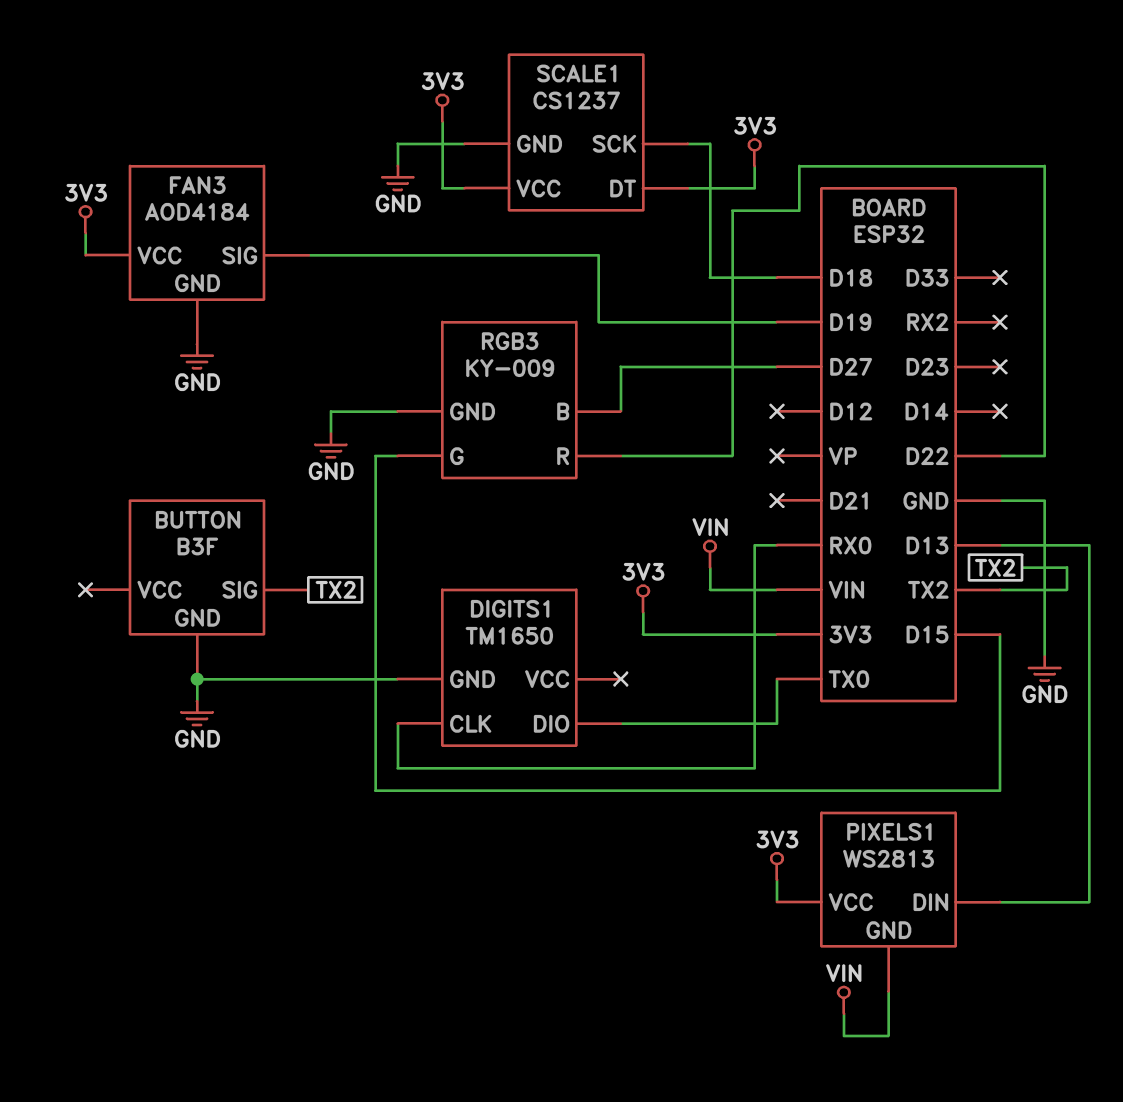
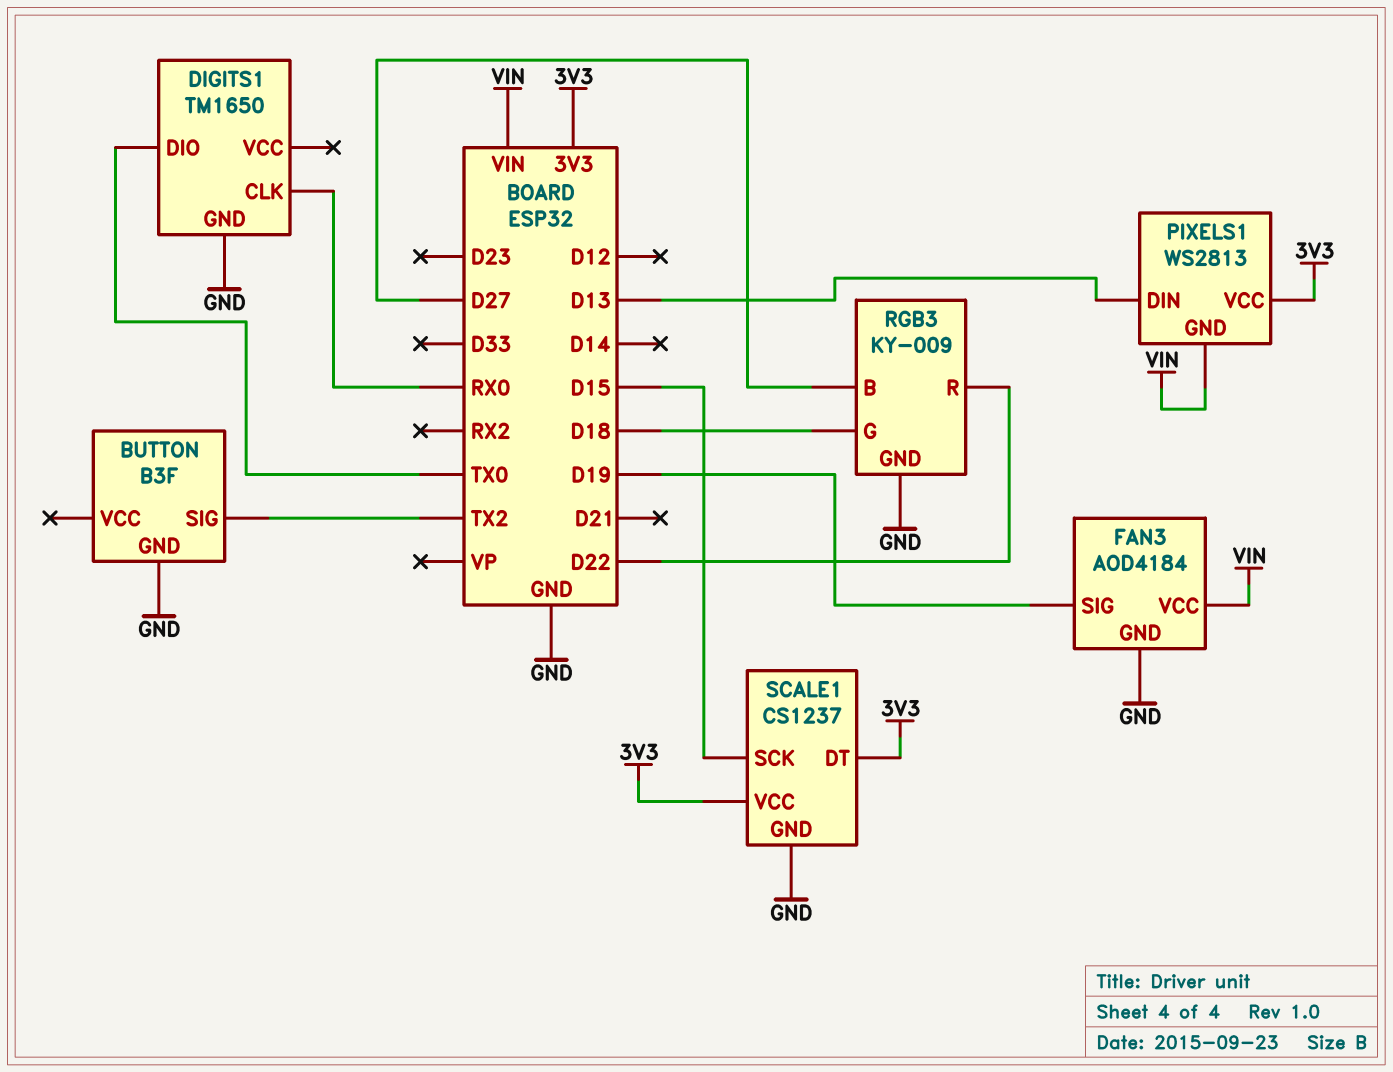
FAN3 pin VCC: 3V3 -> VIN
RGB3 pin G: D15 -> D18
SCALE1 pin SCK: D18 -> D15

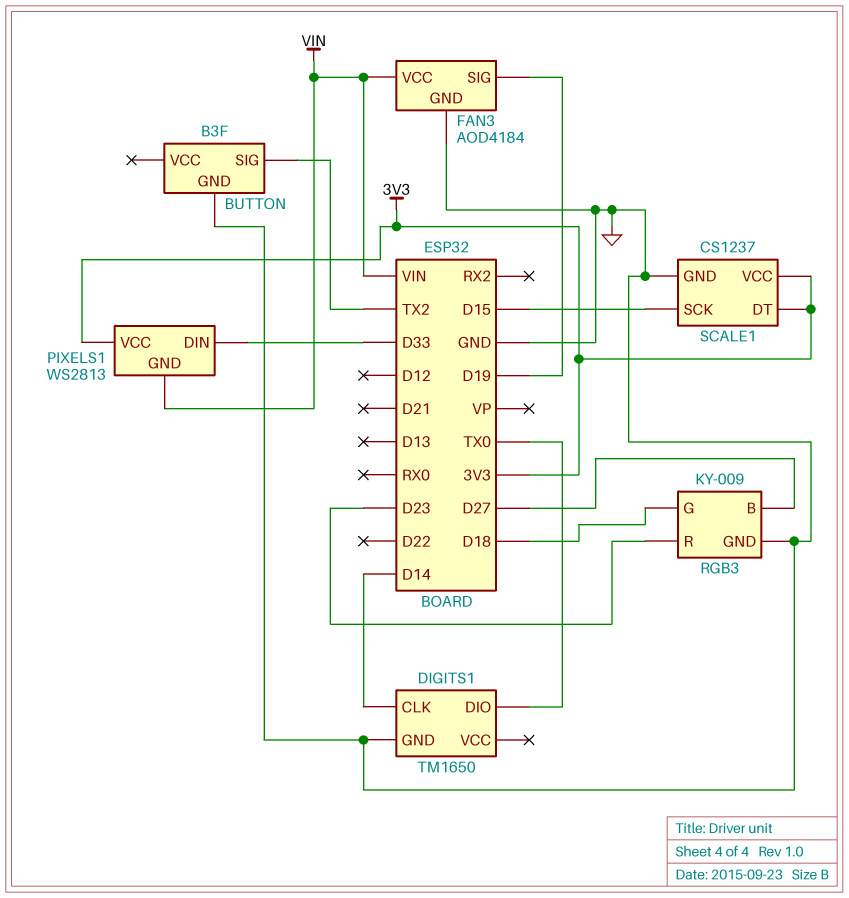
DIGITS1 pin CLK: RX0 -> D14
PIXELS1 pin DIN: D13 -> D33
RGB3 pin R: D22 -> D23

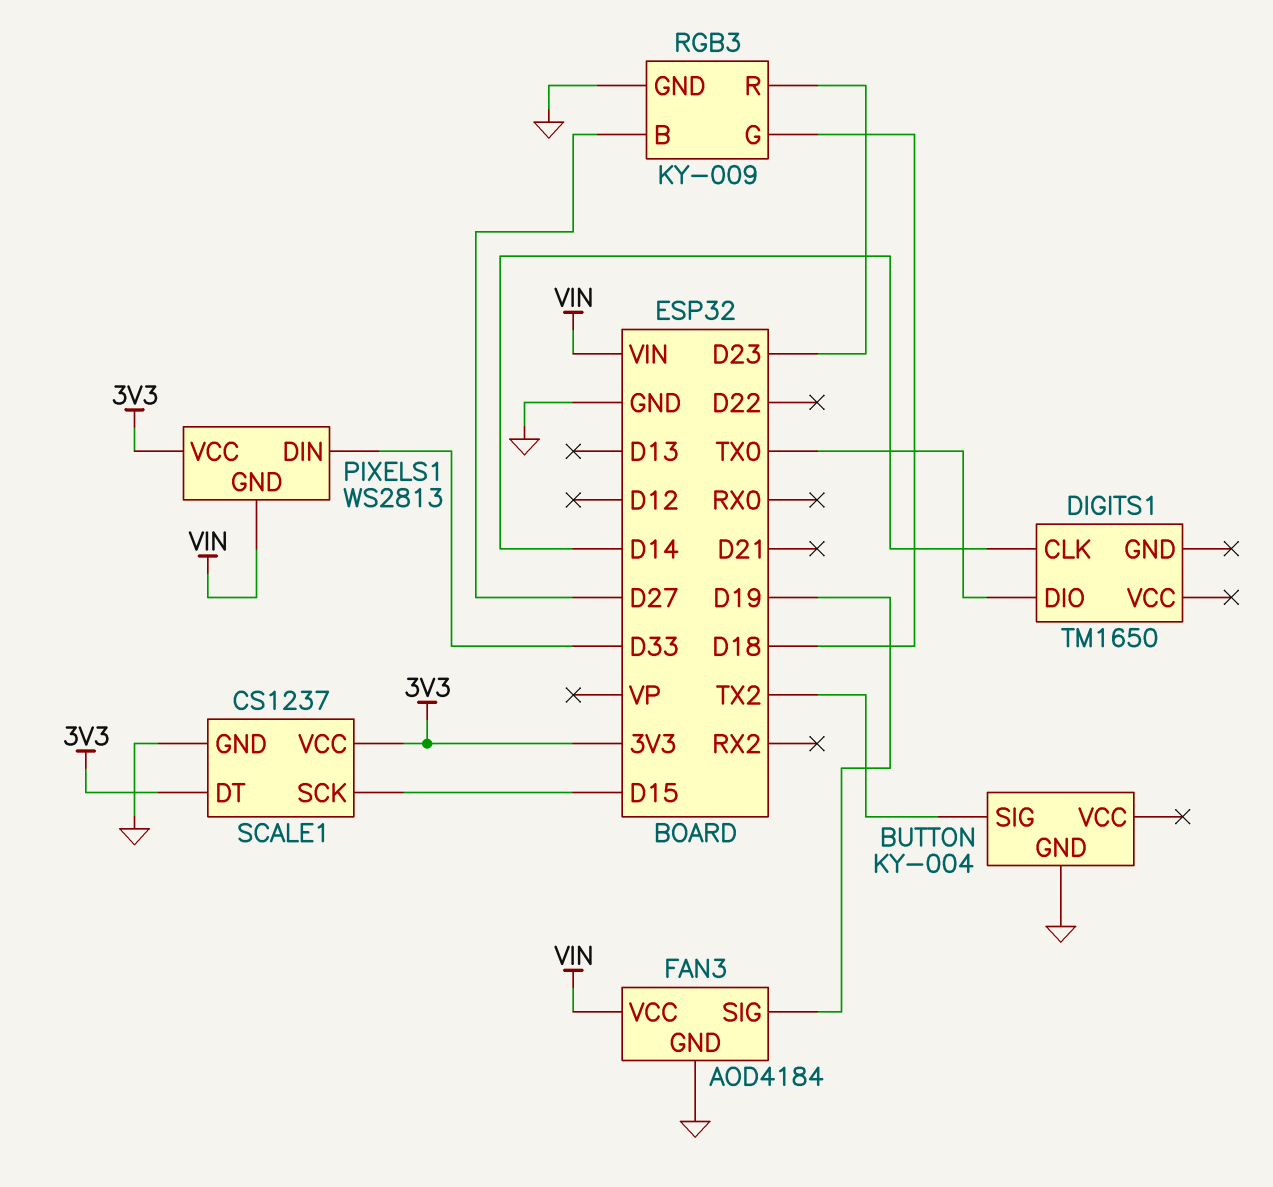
BUTTON: B3F -> KY-004
DIGITS1 pin GND: GND -> none

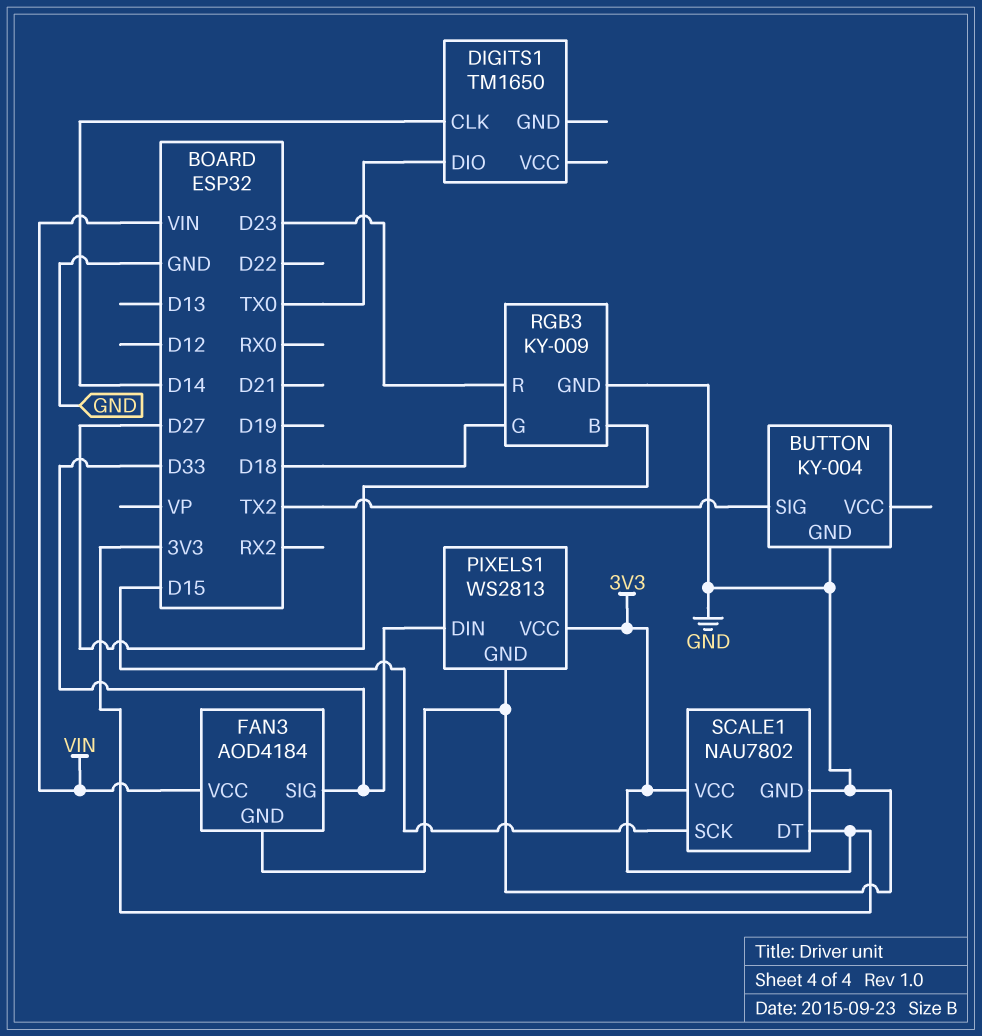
FAN3 pin SIG: D19 -> D33
PIXELS1 pin GND: VIN -> GND
SCALE1: CS1237 -> NAU7802

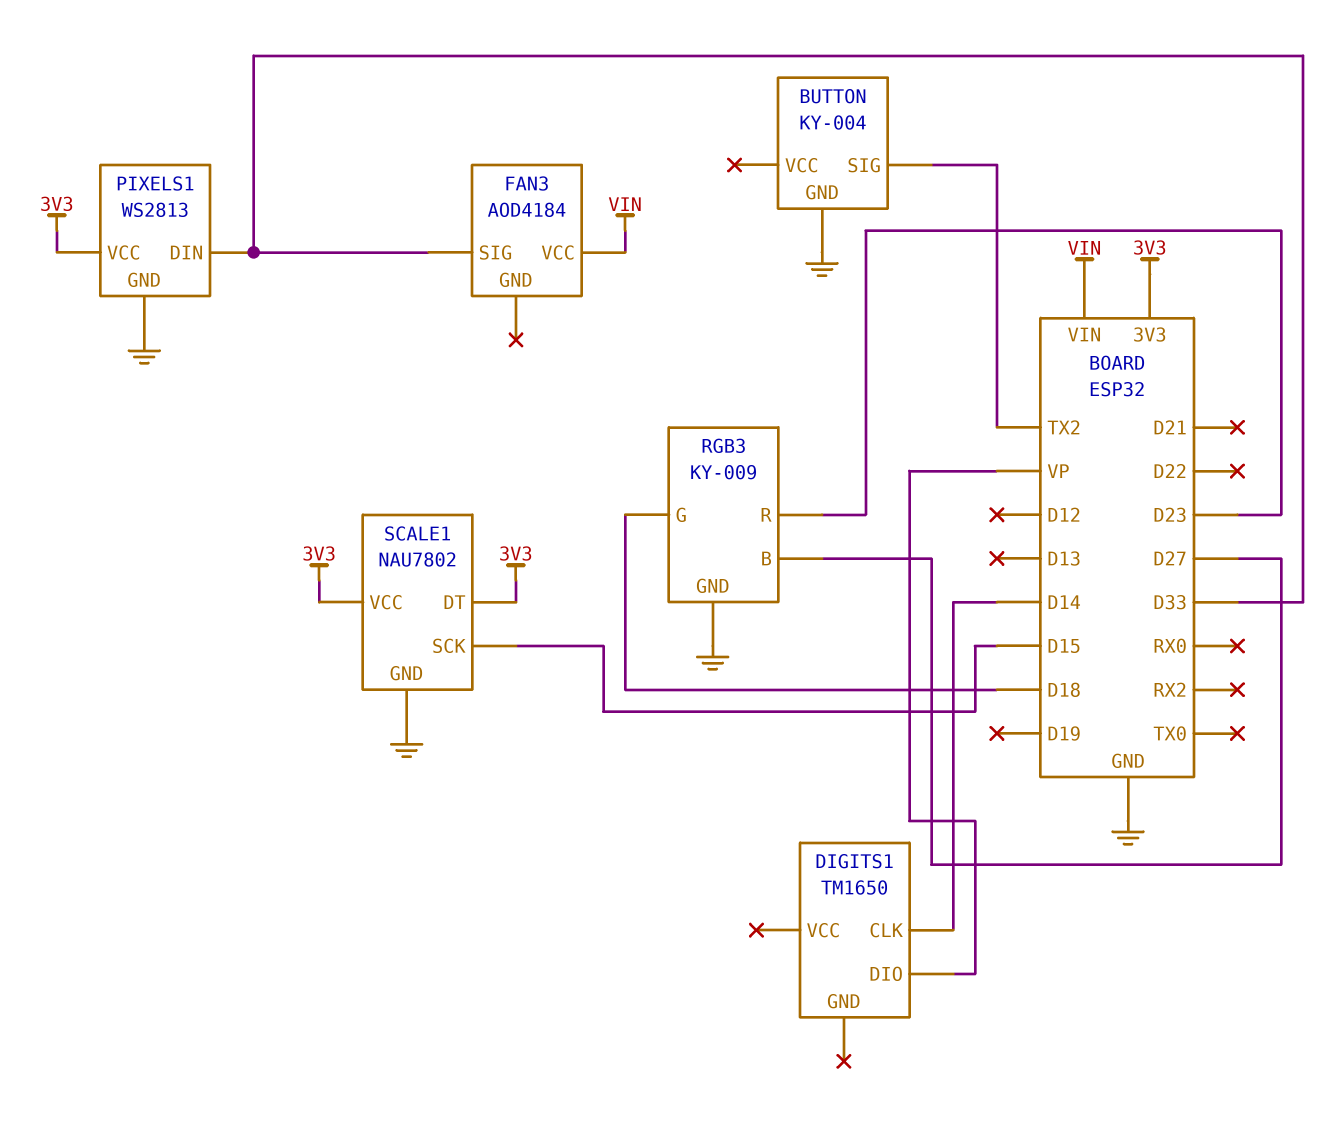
DIGITS1 pin DIO: TX0 -> VP
FAN3 pin GND: GND -> none

